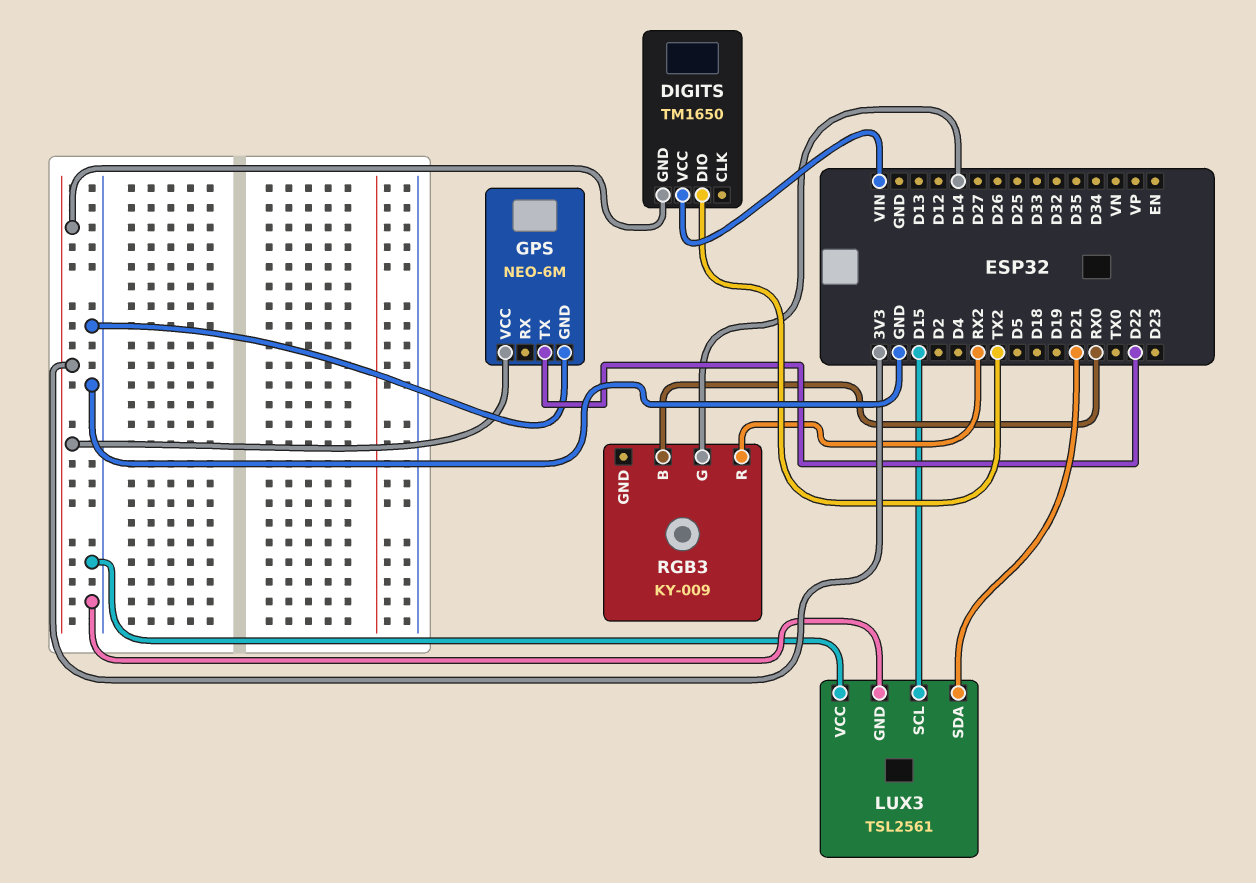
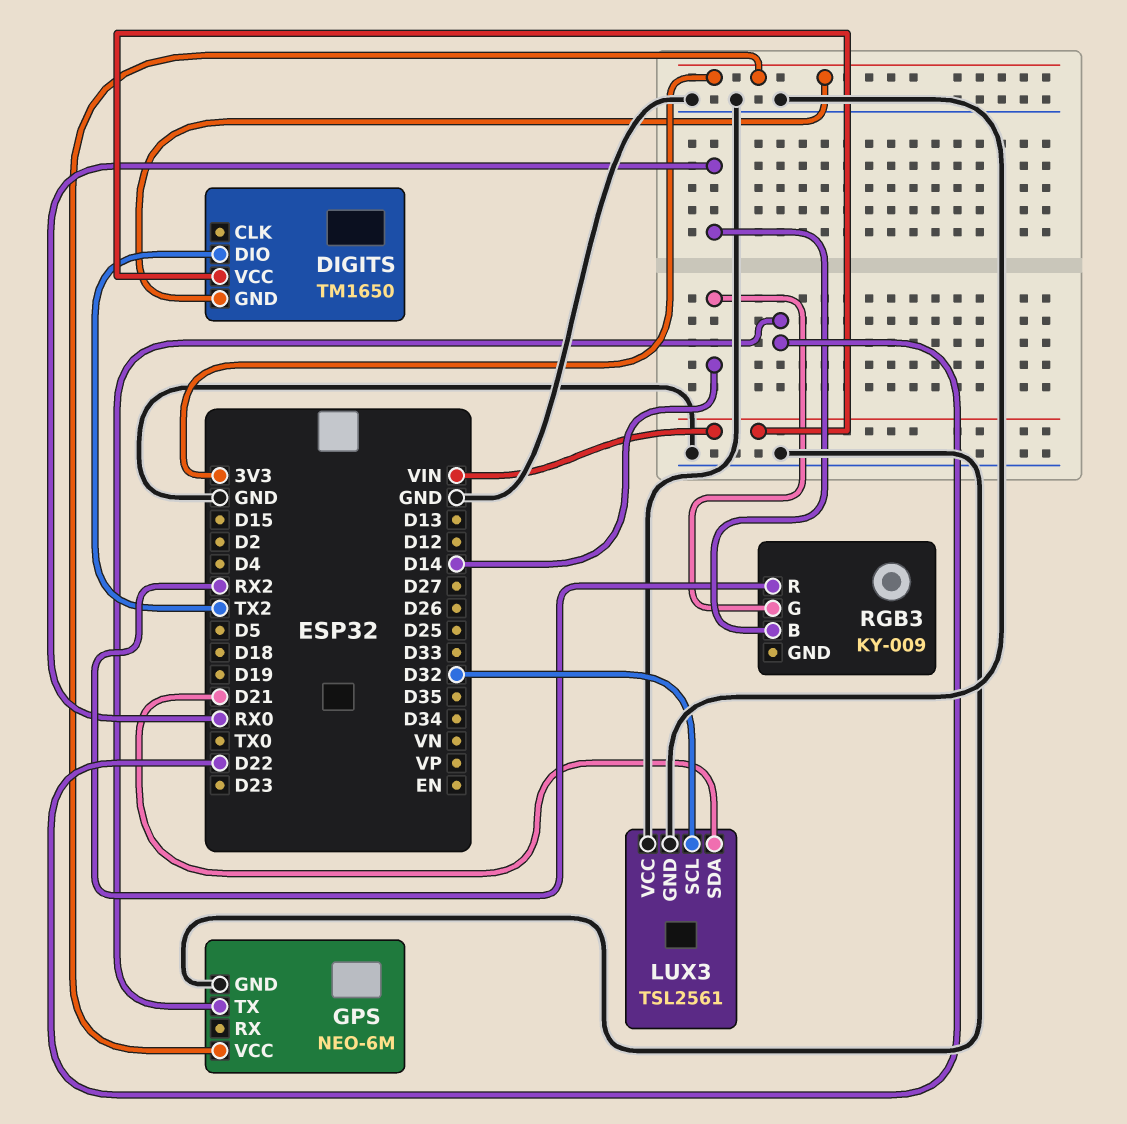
LUX3 pin SCL: D15 -> D32

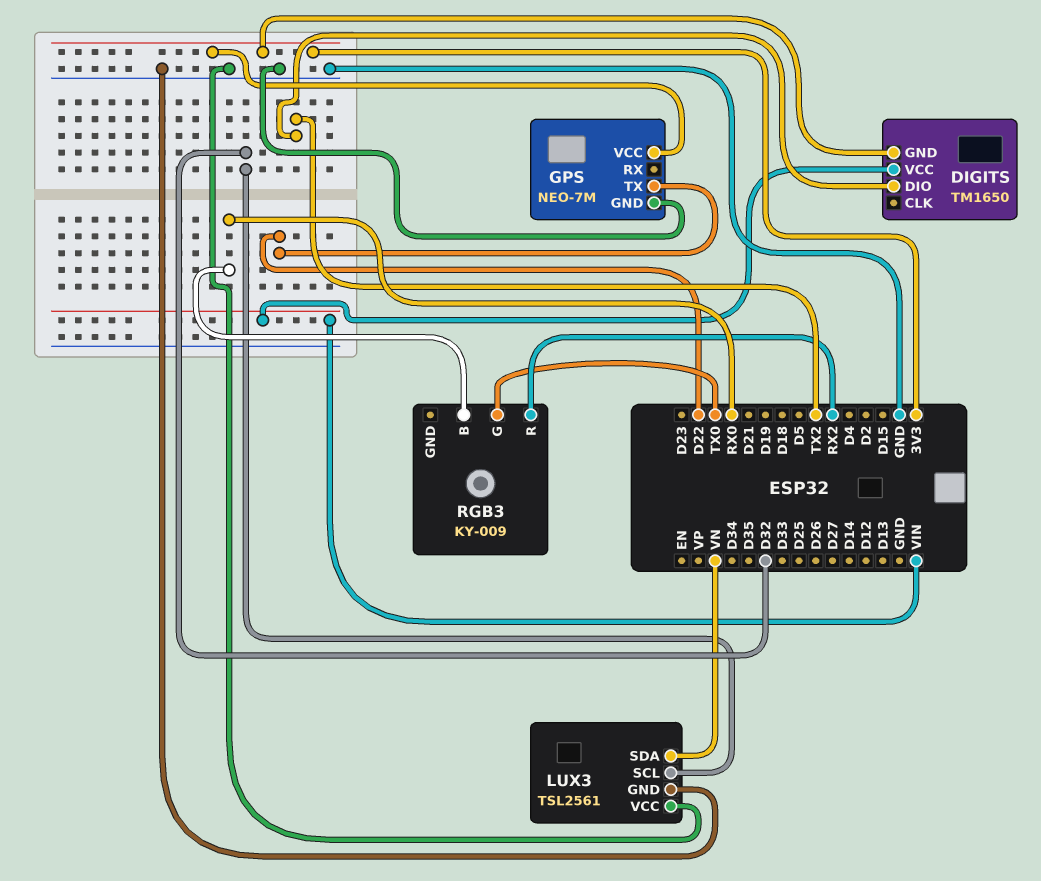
GPS: NEO-6M -> NEO-7M
LUX3 pin SDA: D21 -> VN
RGB3 pin G: D14 -> TX0

